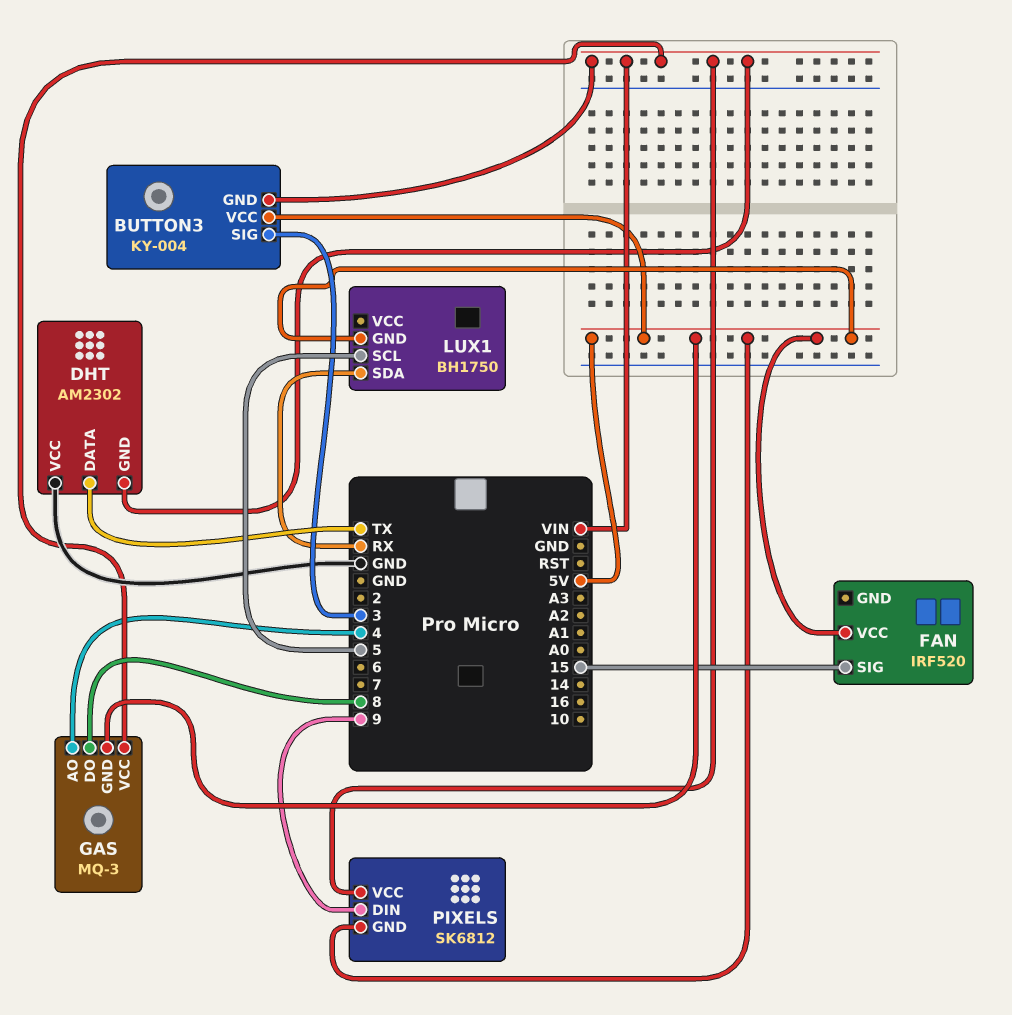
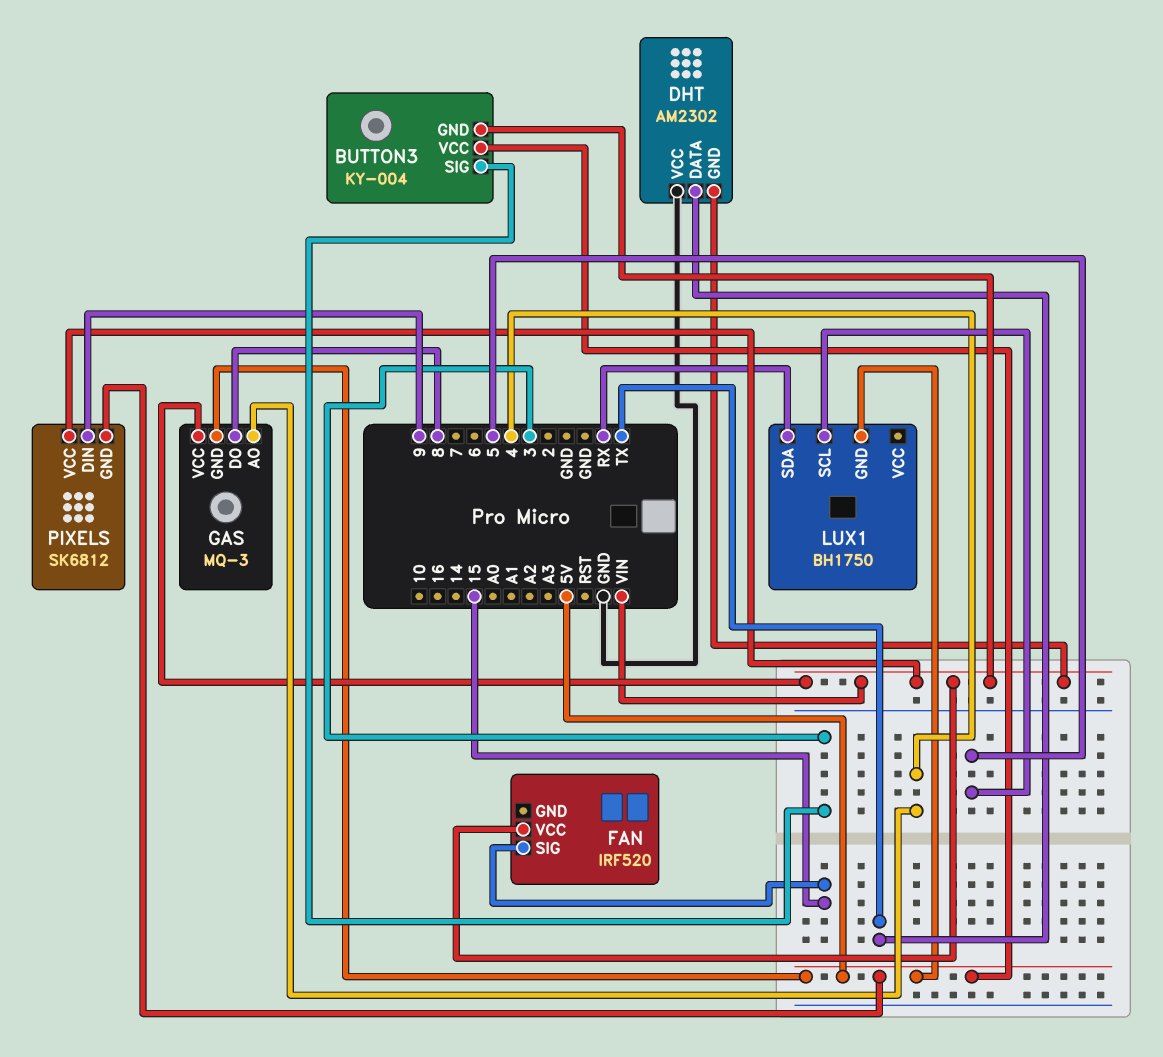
FAN pin VCC: 5V -> VIN

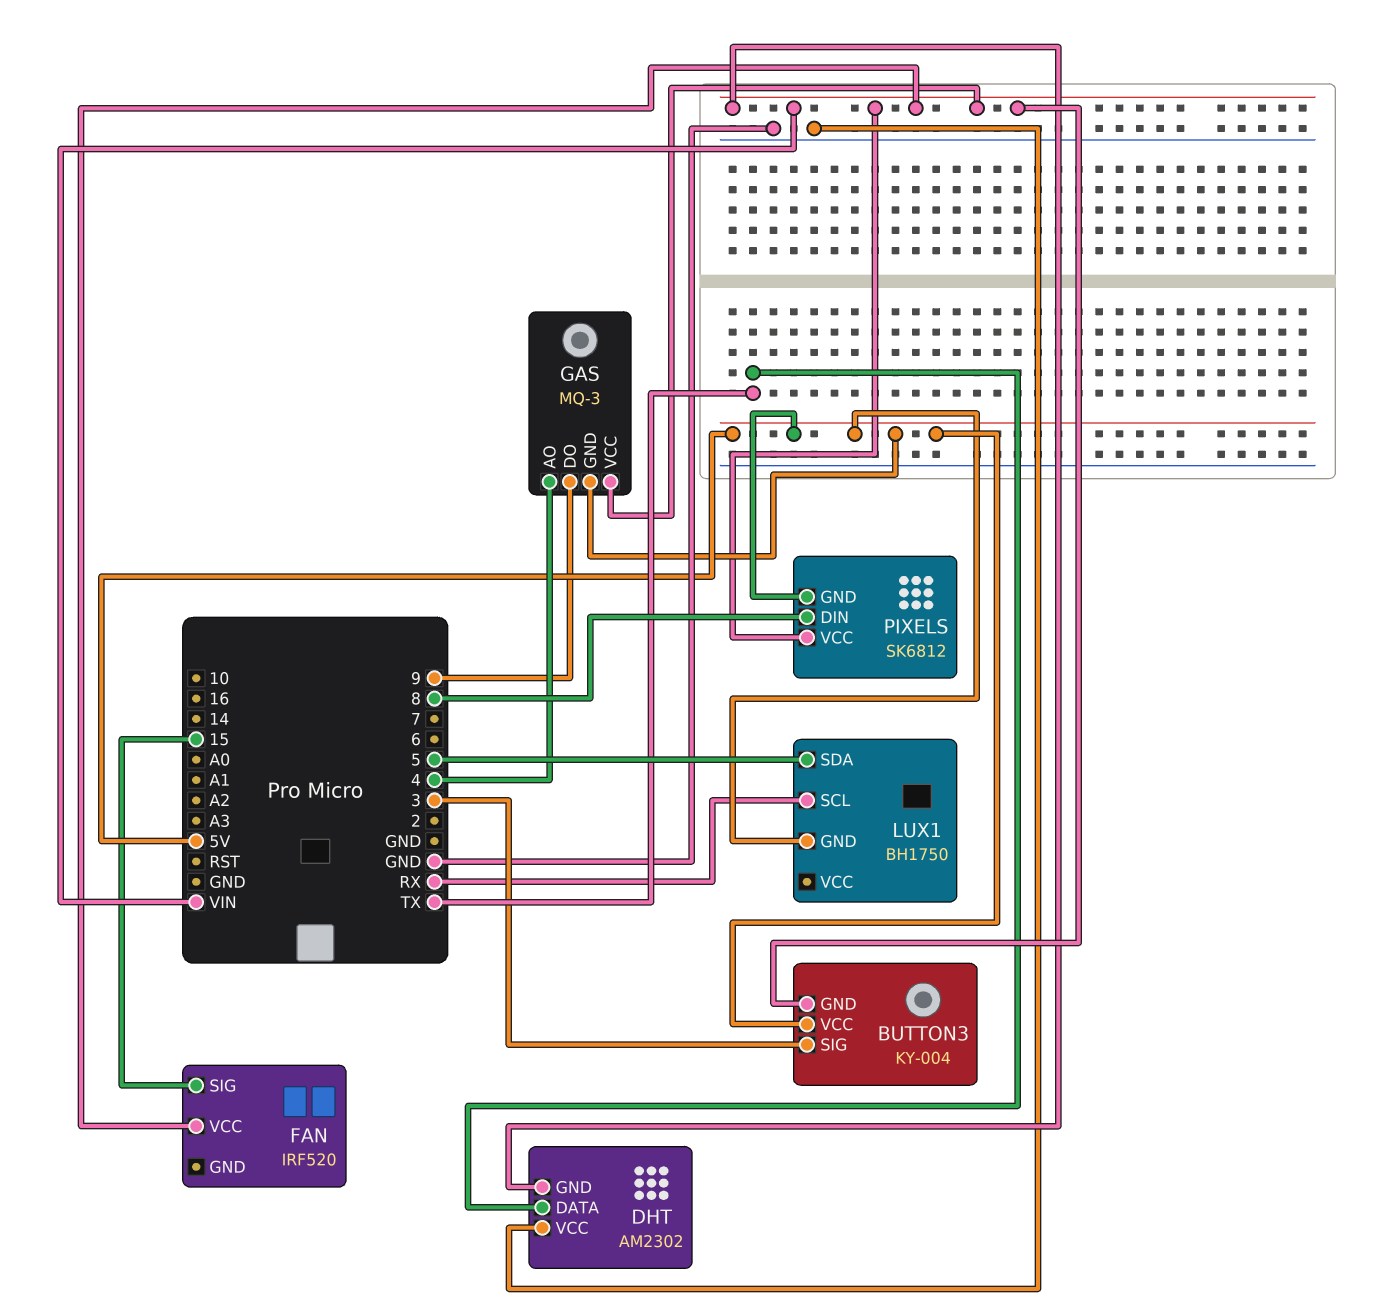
GAS pin DO: 8 -> 9
LUX1 pin SCL: 5 -> RX
LUX1 pin SDA: RX -> 5
PIXELS pin DIN: 9 -> 8

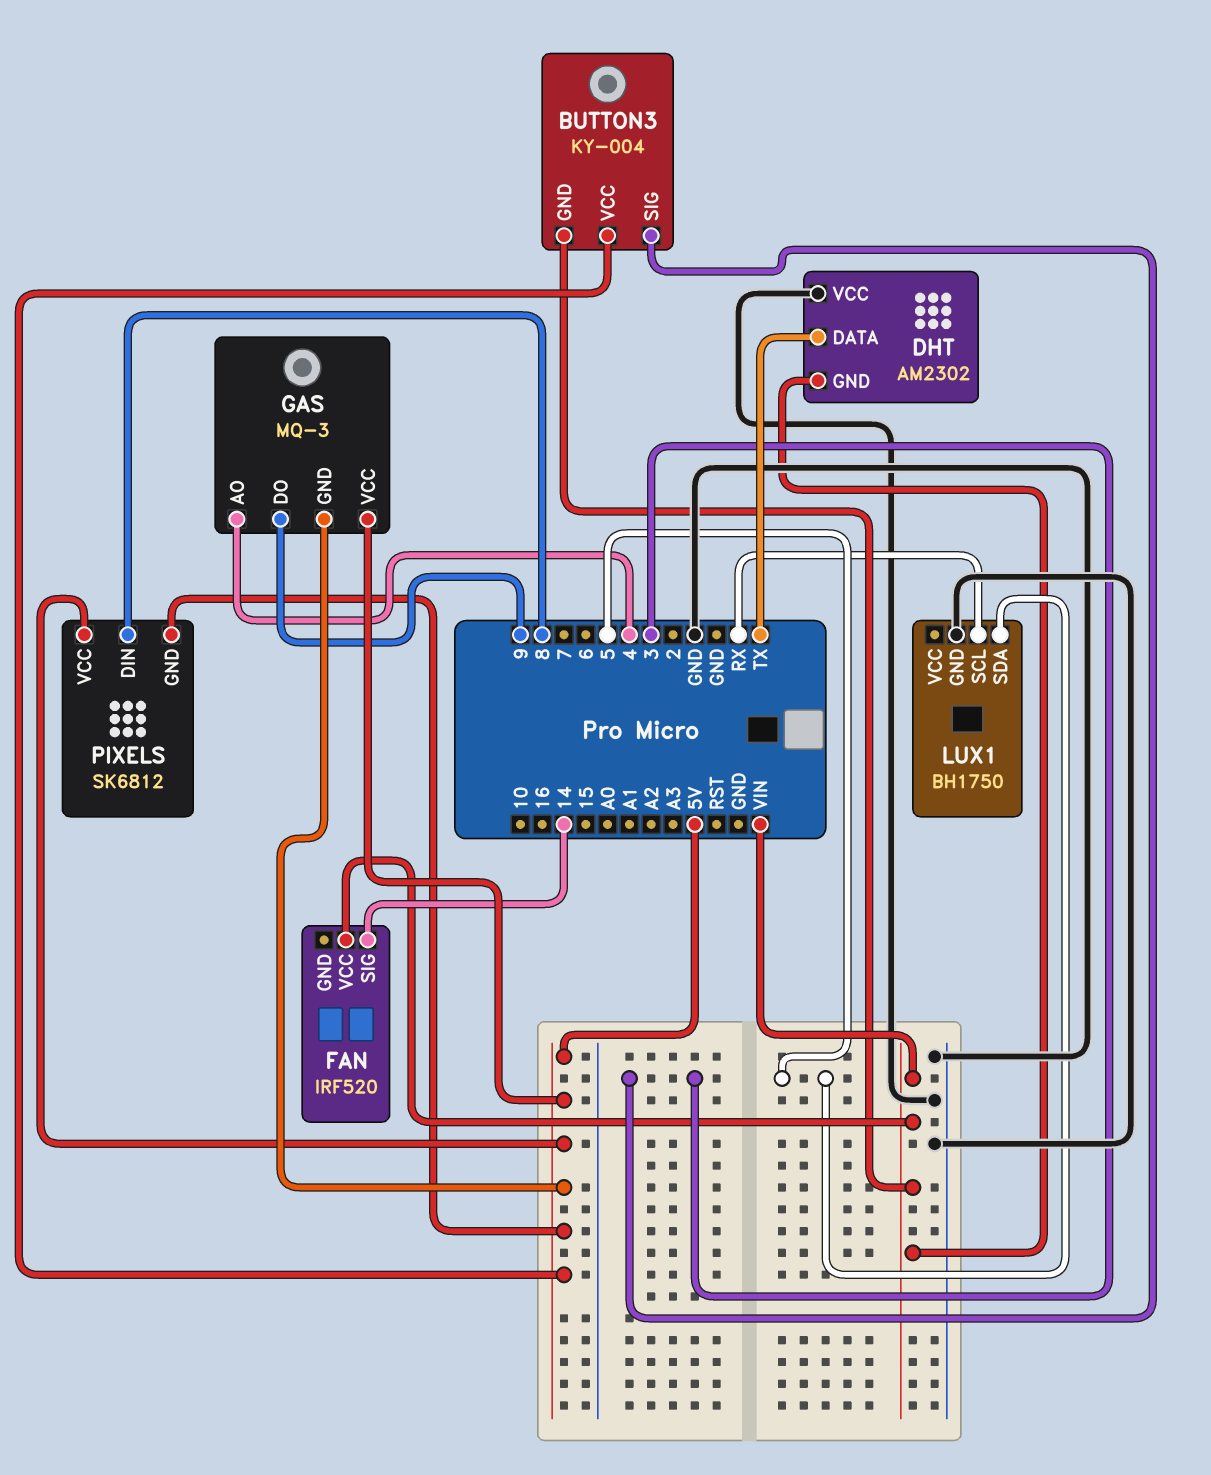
FAN pin SIG: 15 -> 14
GAS pin VCC: VIN -> 5V
LUX1 pin GND: 5V -> GND
PIXELS pin VCC: VIN -> 5V

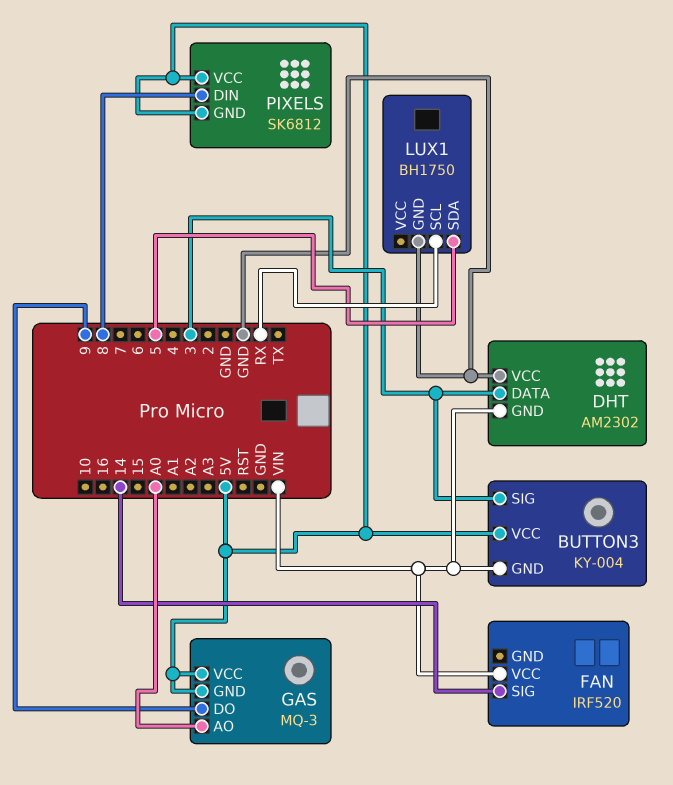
DHT pin DATA: TX -> 3
GAS pin AO: 4 -> A0

